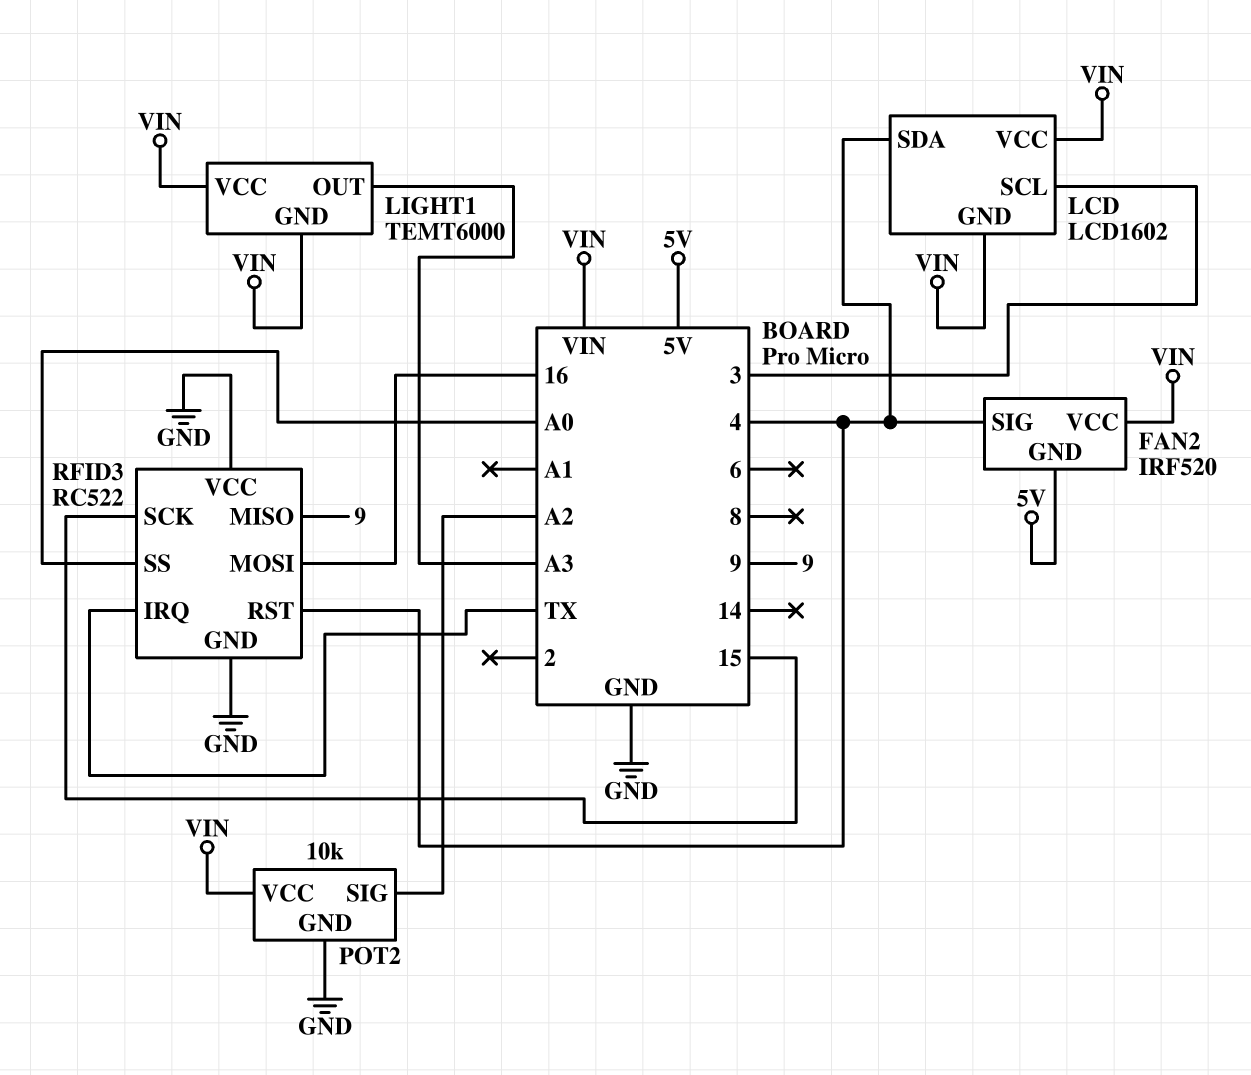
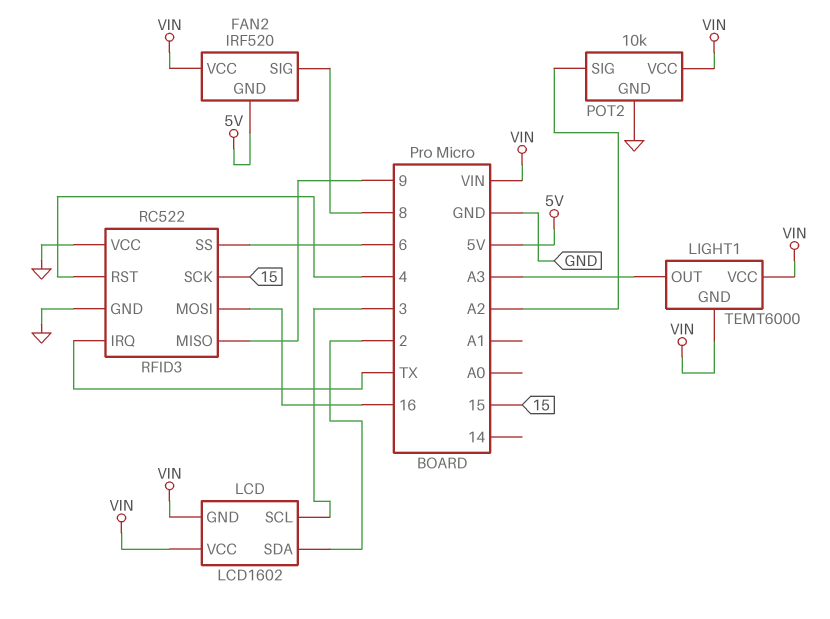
FAN2 pin SIG: 4 -> 8
LCD pin SDA: 4 -> 2
RFID3 pin SS: A0 -> 6

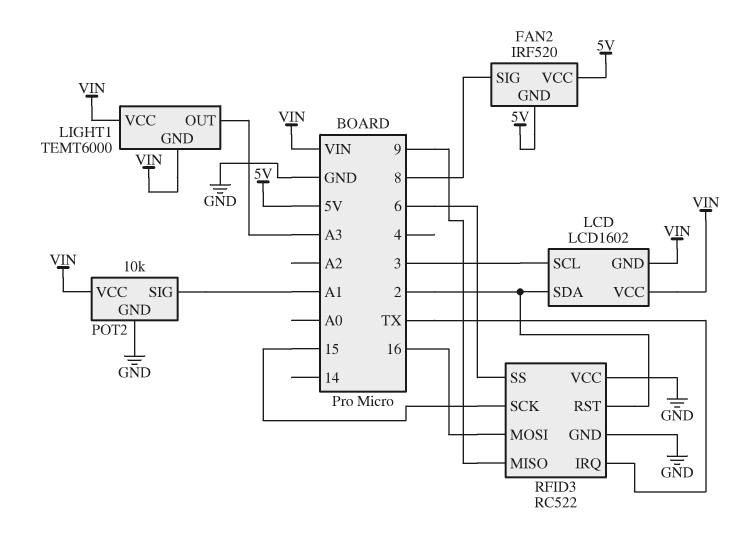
FAN2 pin VCC: VIN -> 5V
POT2 pin SIG: A2 -> A1
RFID3 pin RST: 4 -> 2

